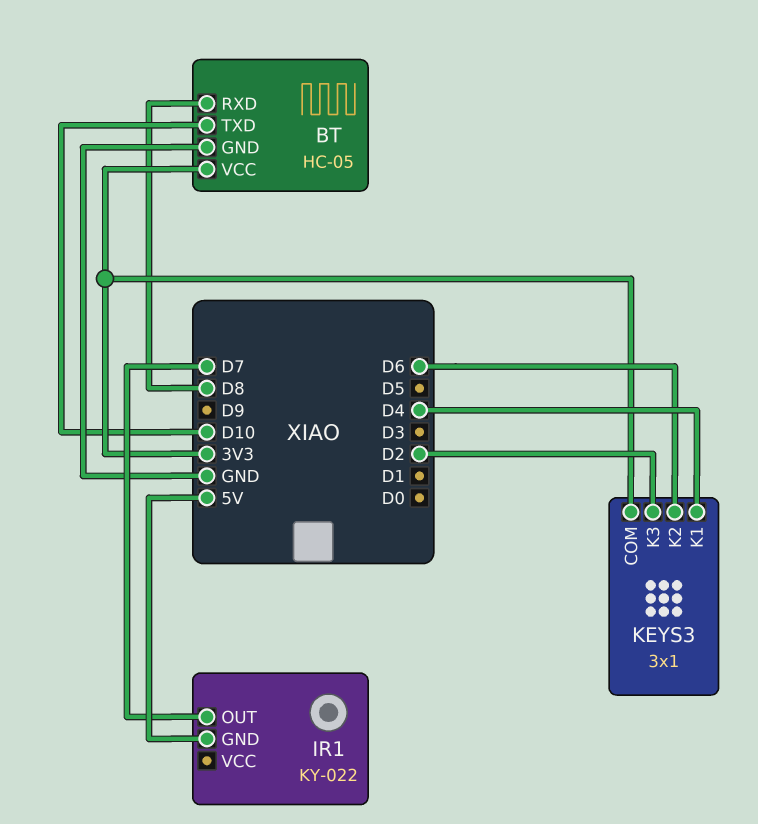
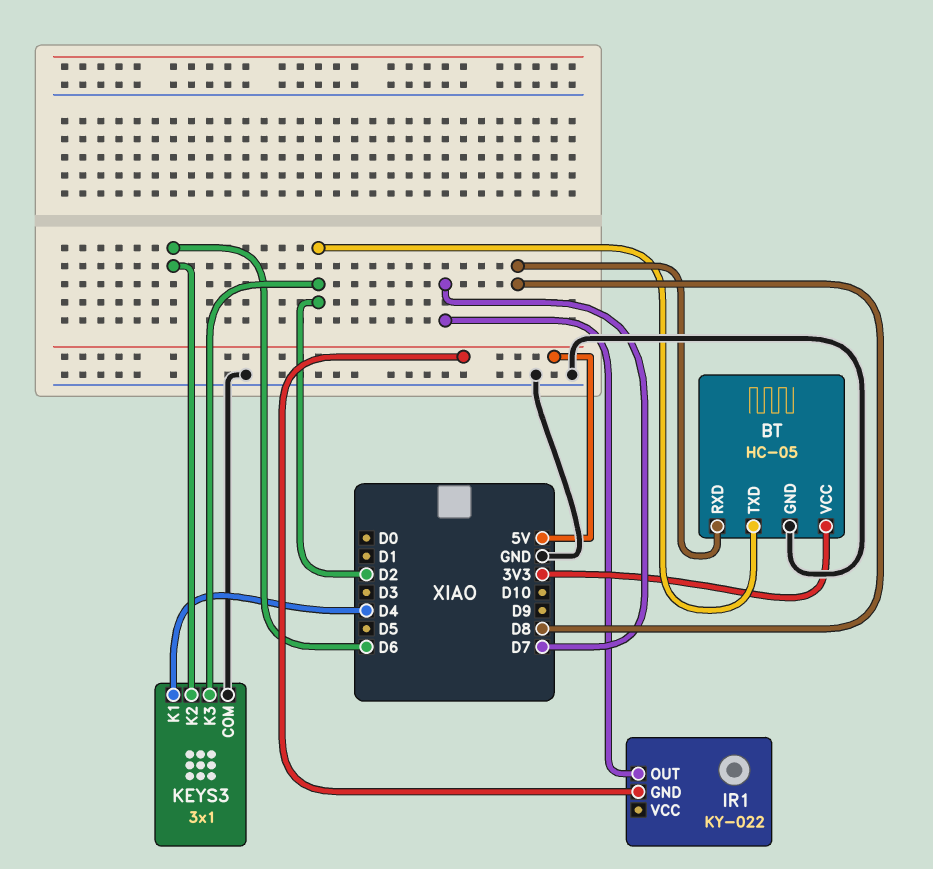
BT pin TXD: D10 -> D2
KEYS3 pin COM: 3V3 -> GND

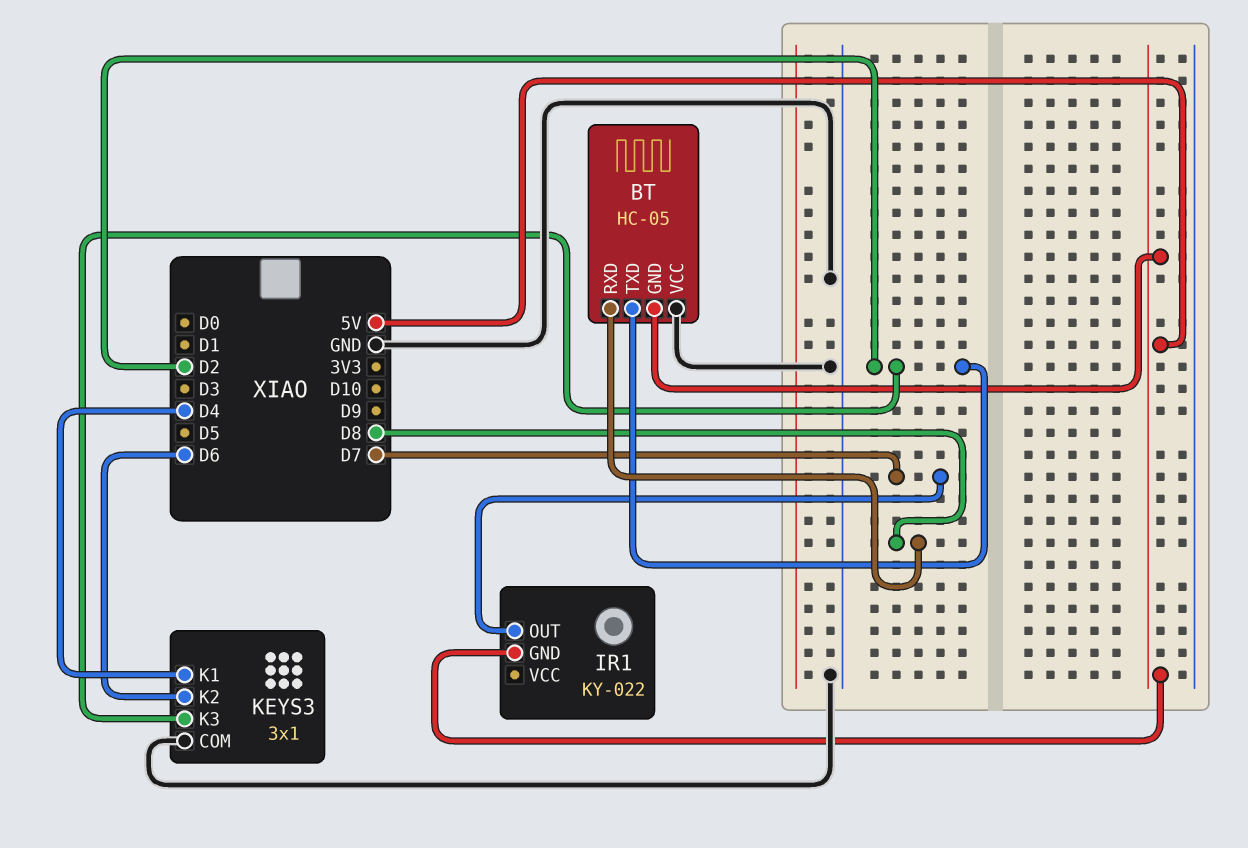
BT pin GND: GND -> 5V
BT pin VCC: 3V3 -> GND

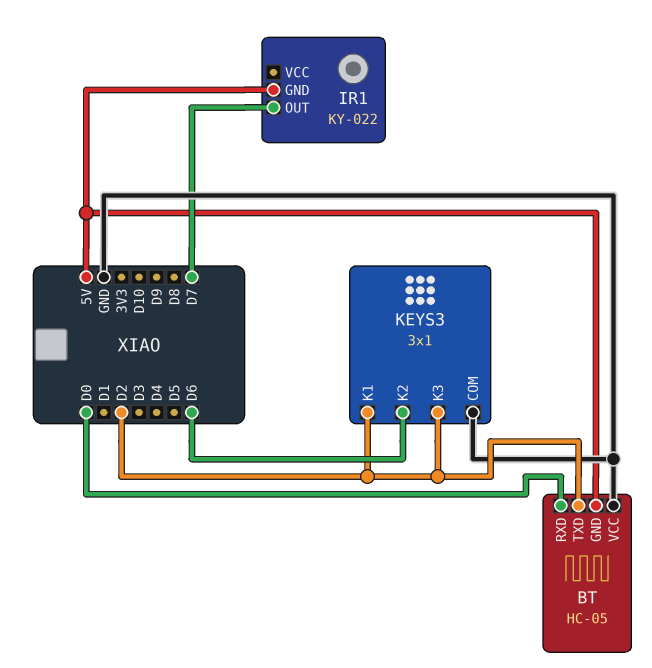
BT pin RXD: D8 -> D0
KEYS3 pin K1: D4 -> D2

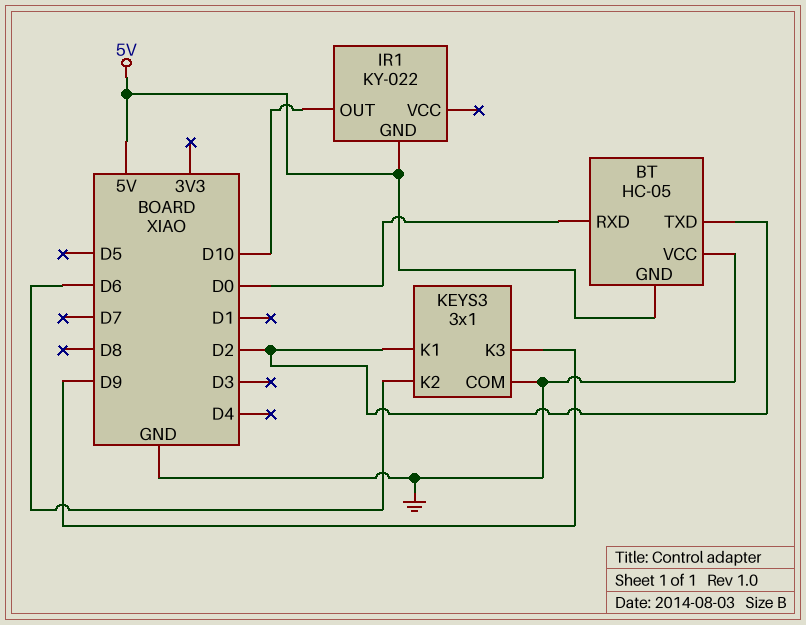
IR1 pin OUT: D7 -> D10
KEYS3 pin K3: D2 -> D9

